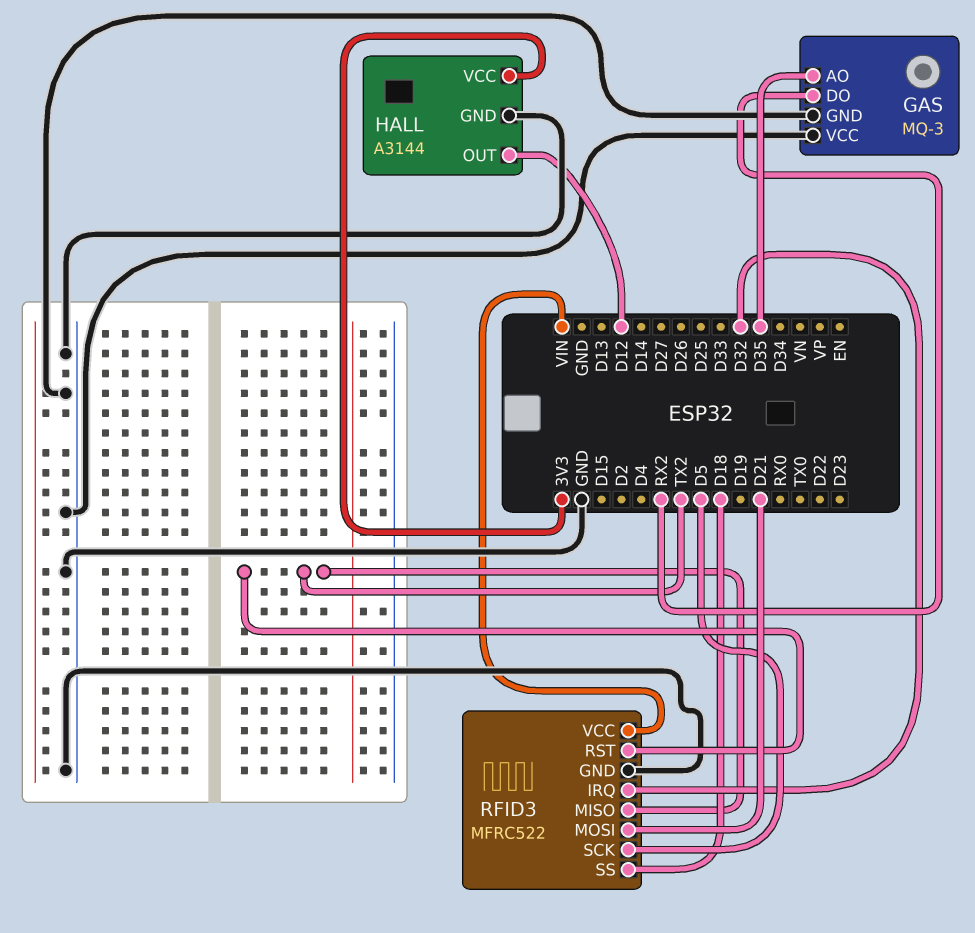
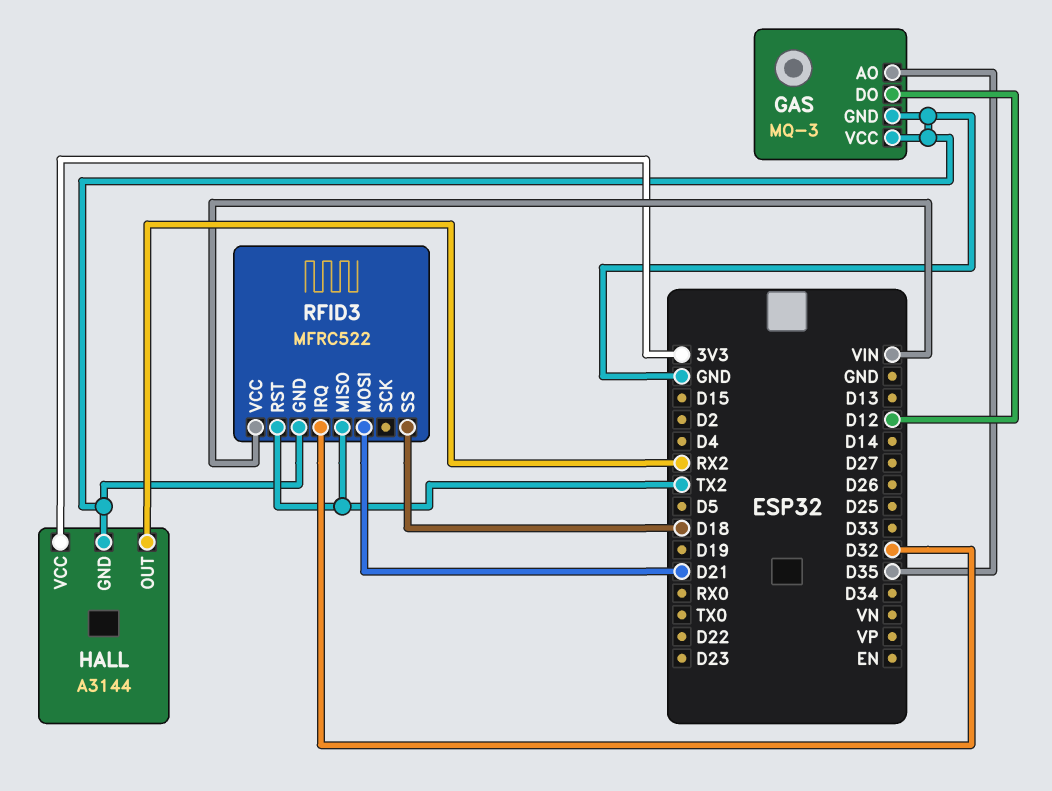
GAS pin DO: RX2 -> D12
HALL pin OUT: D12 -> RX2
RFID3 pin SCK: D5 -> none

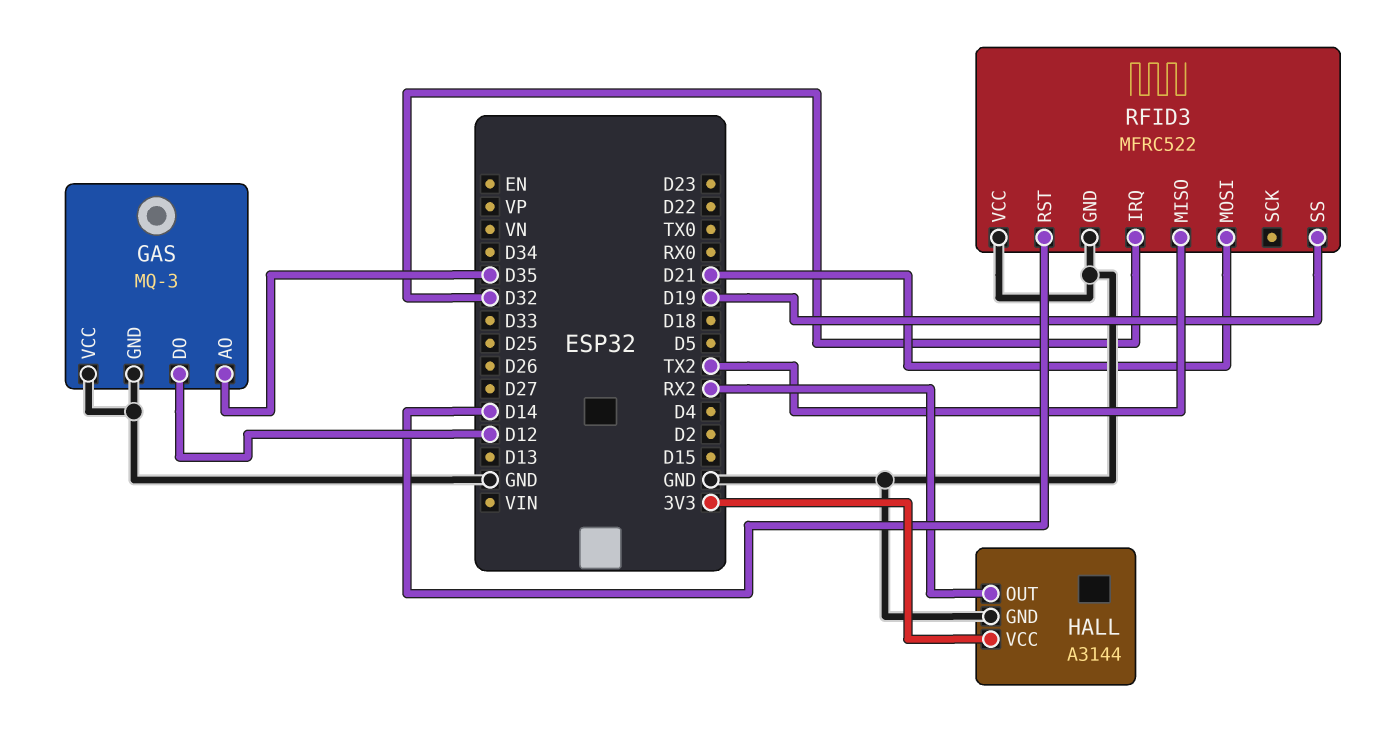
RFID3 pin RST: TX2 -> D14
RFID3 pin SS: D18 -> D19
RFID3 pin VCC: VIN -> GND

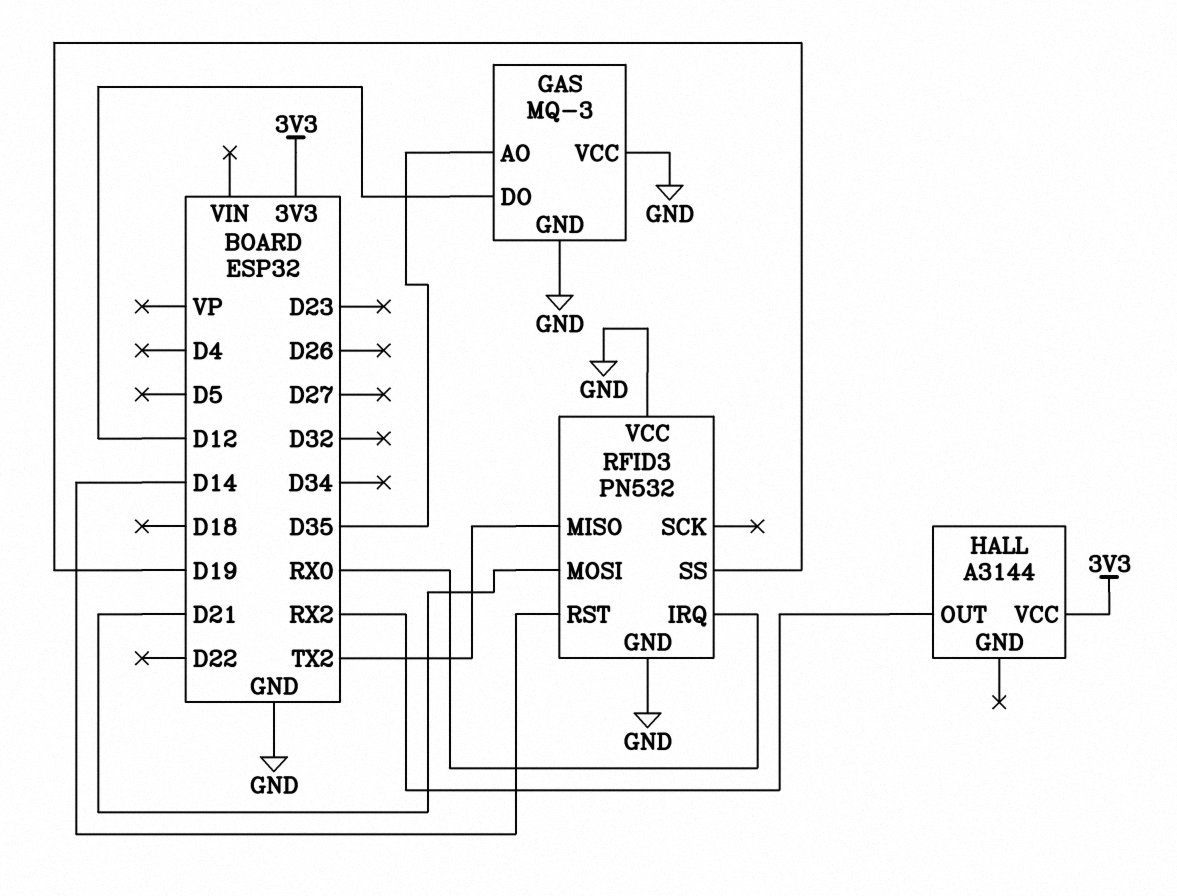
HALL pin GND: GND -> none
RFID3: MFRC522 -> PN532
RFID3 pin IRQ: D32 -> RX0

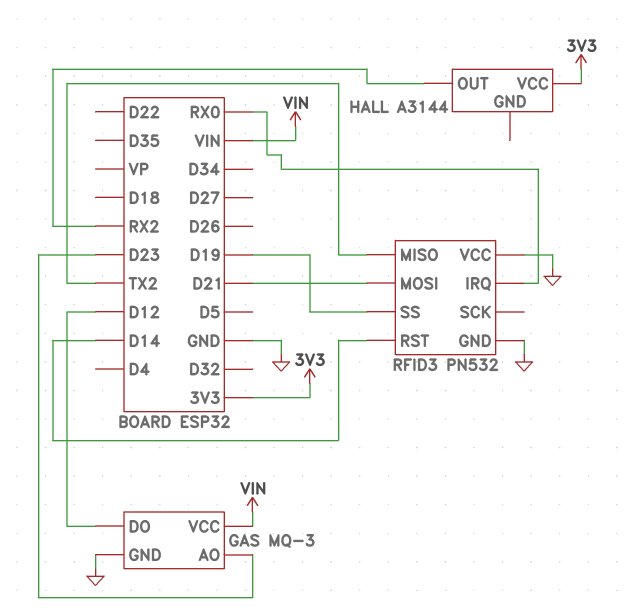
GAS pin AO: D35 -> D23
GAS pin VCC: GND -> VIN

